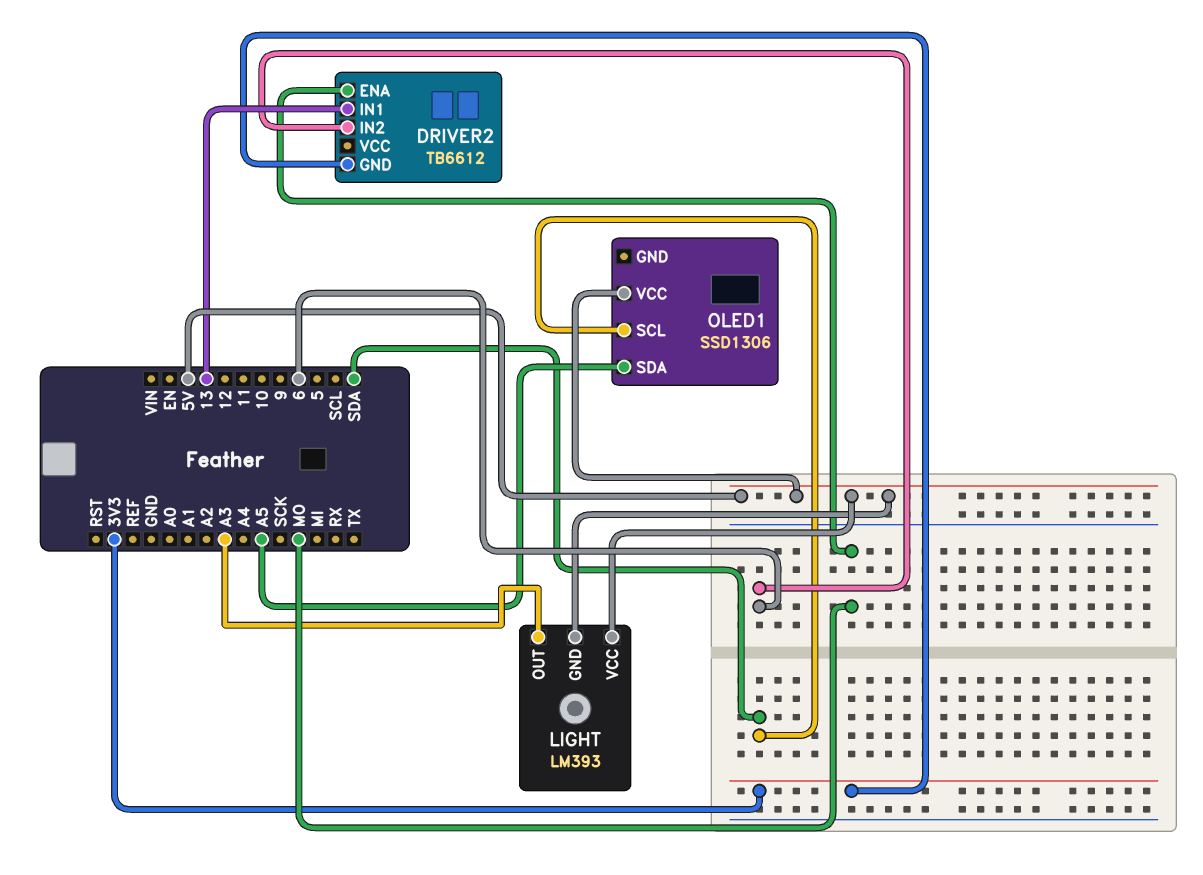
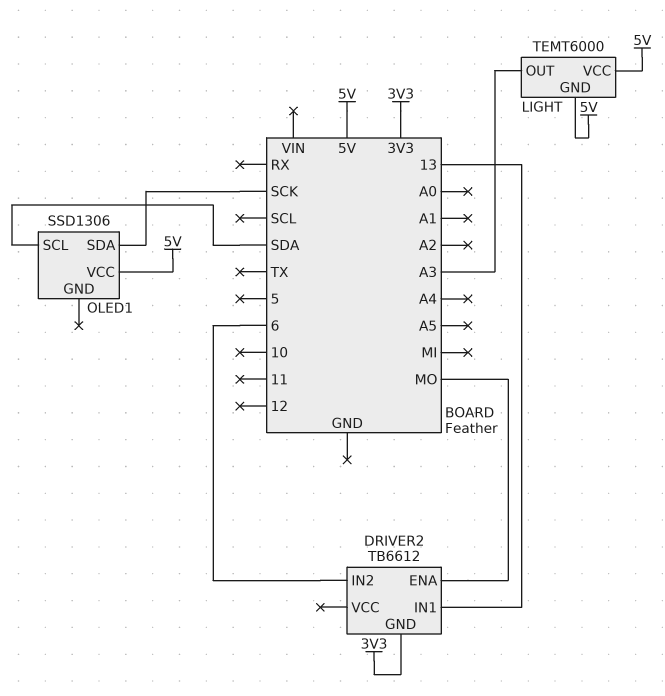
LIGHT: LM393 -> TEMT6000
OLED1 pin SDA: A5 -> SCK

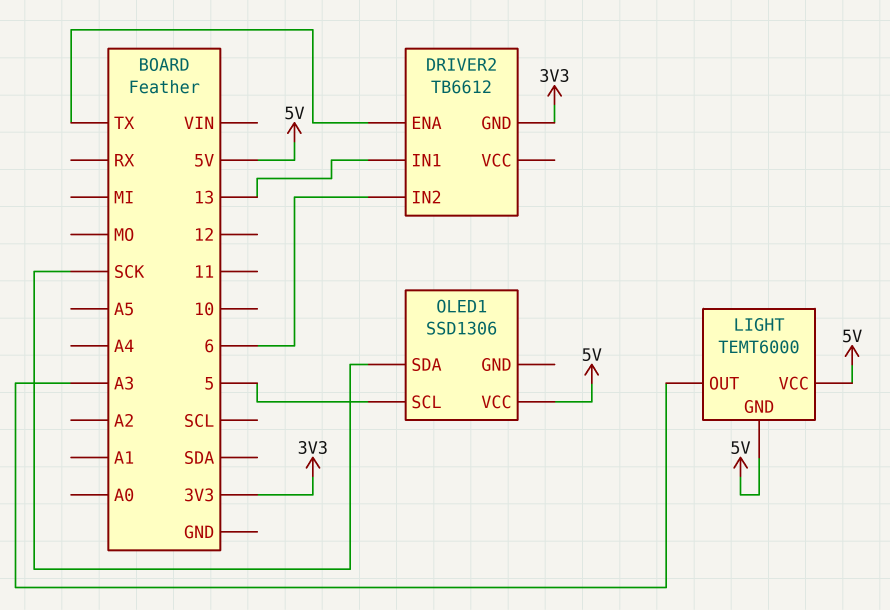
DRIVER2 pin ENA: MO -> TX
OLED1 pin SCL: SDA -> 5

